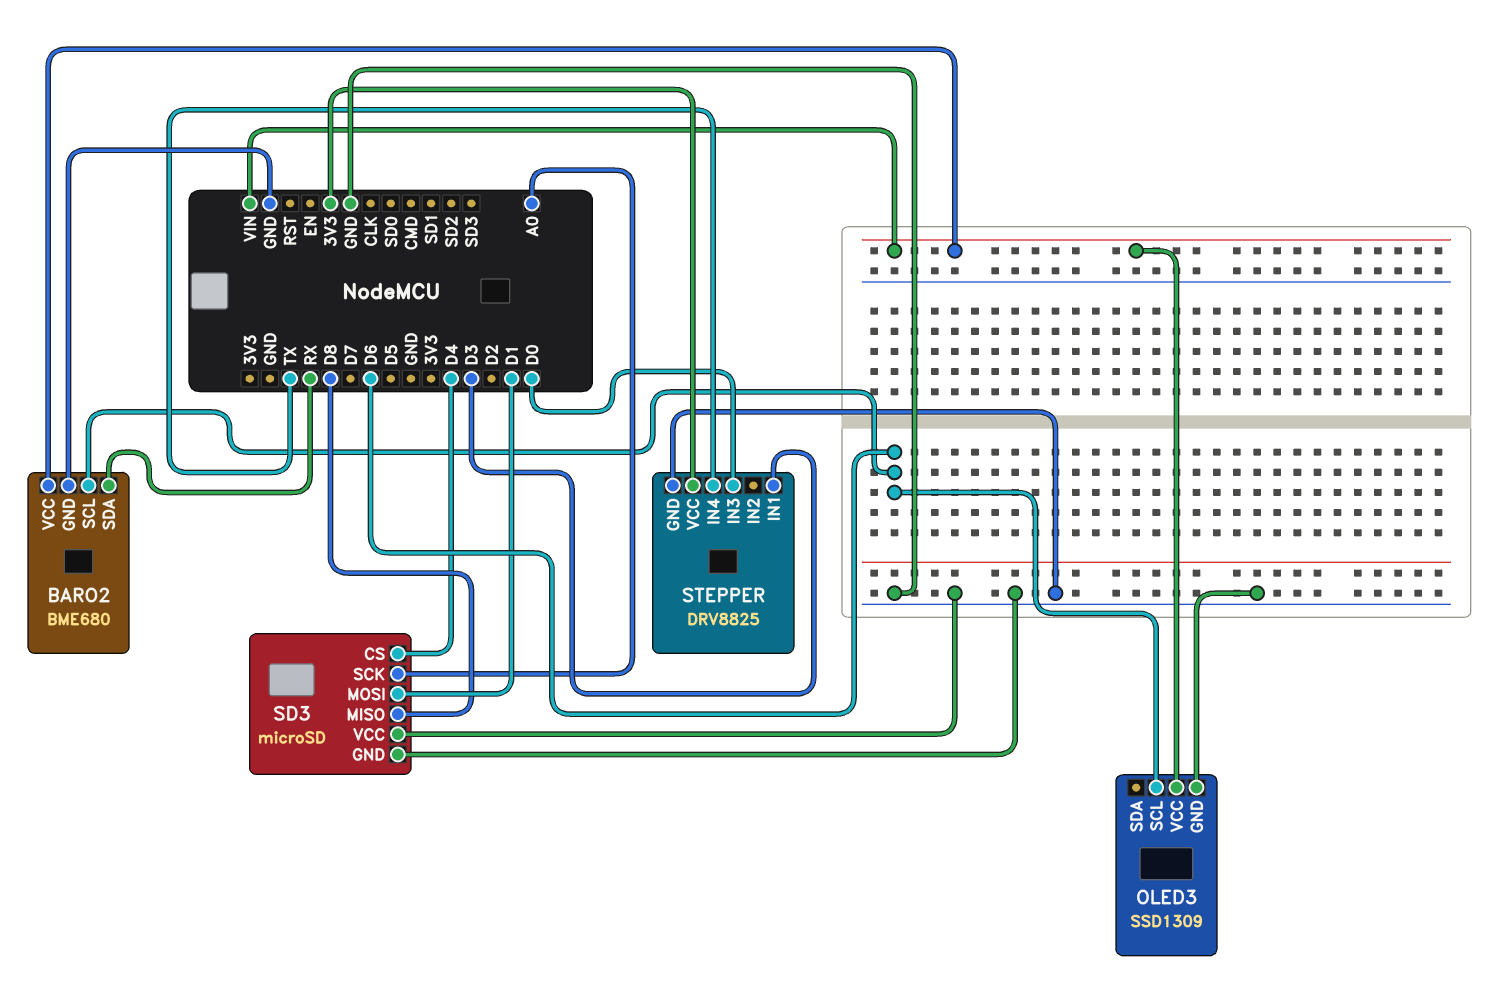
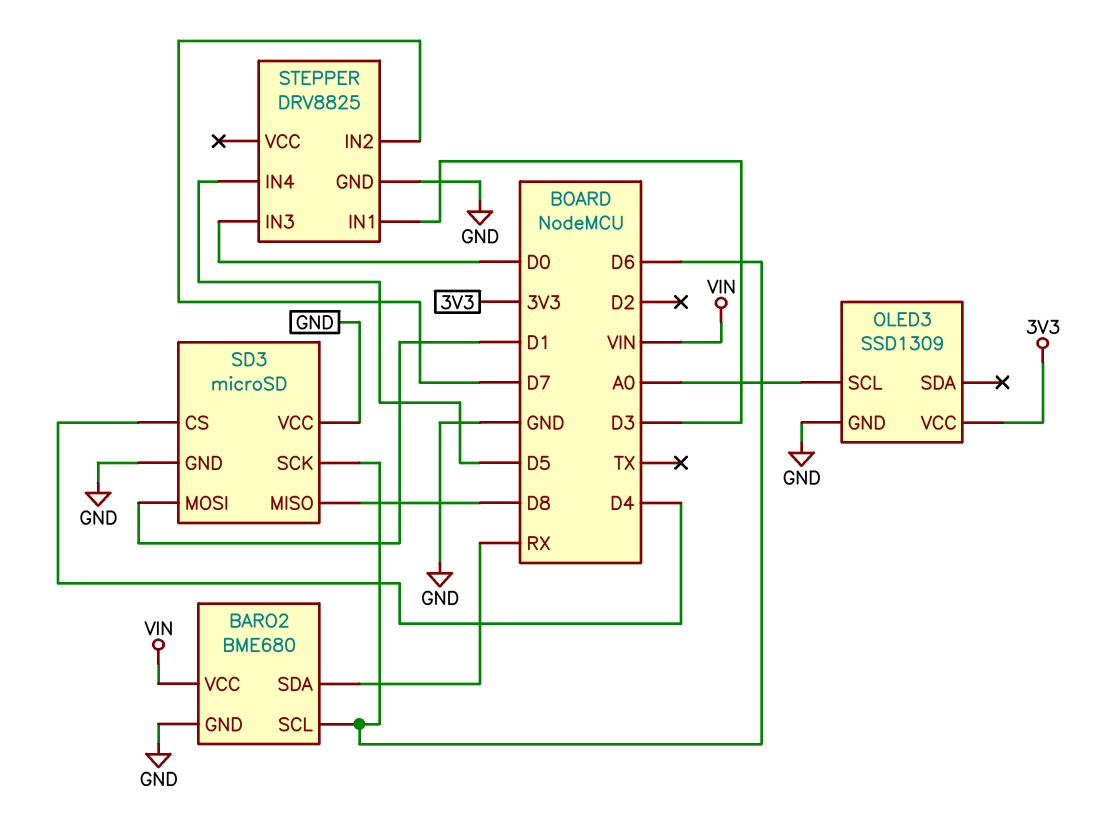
OLED3 pin SCL: D6 -> A0
OLED3 pin VCC: VIN -> 3V3
SD3 pin SCK: A0 -> D6
STEPPER pin IN2: none -> D7
STEPPER pin IN4: TX -> D5
STEPPER pin VCC: 3V3 -> none

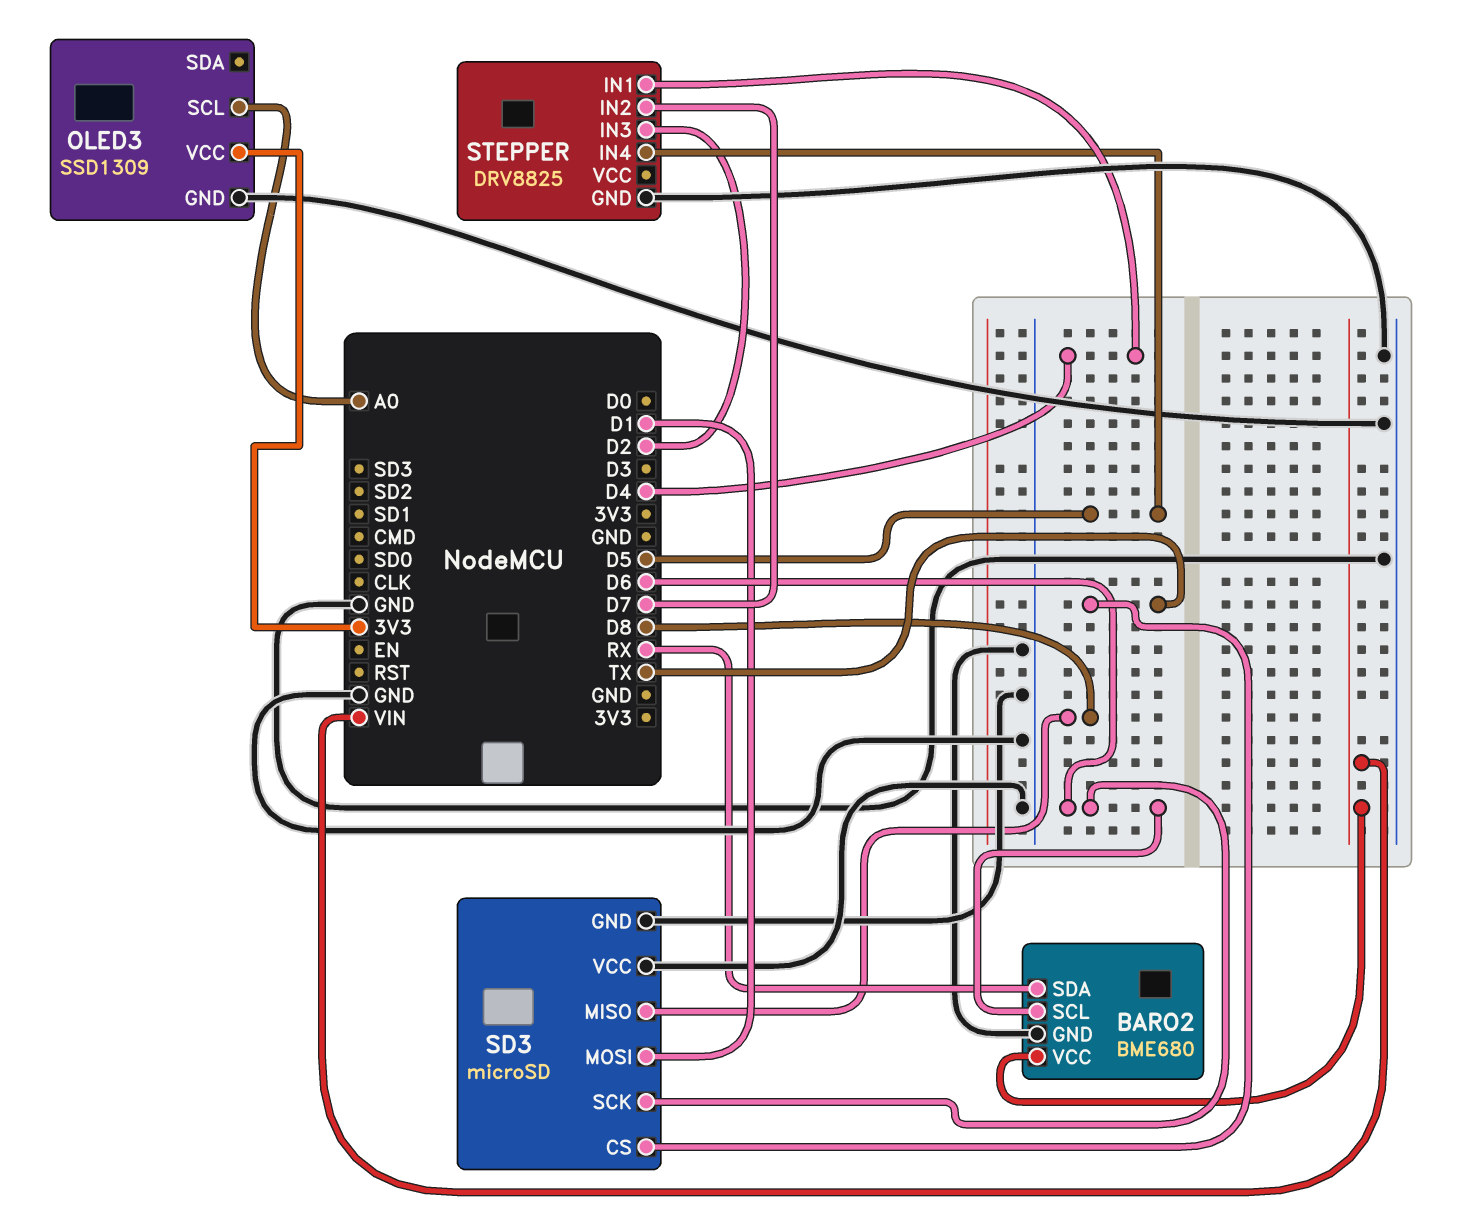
SD3 pin CS: D4 -> TX
STEPPER pin IN1: D3 -> D4
STEPPER pin IN3: D0 -> D2

